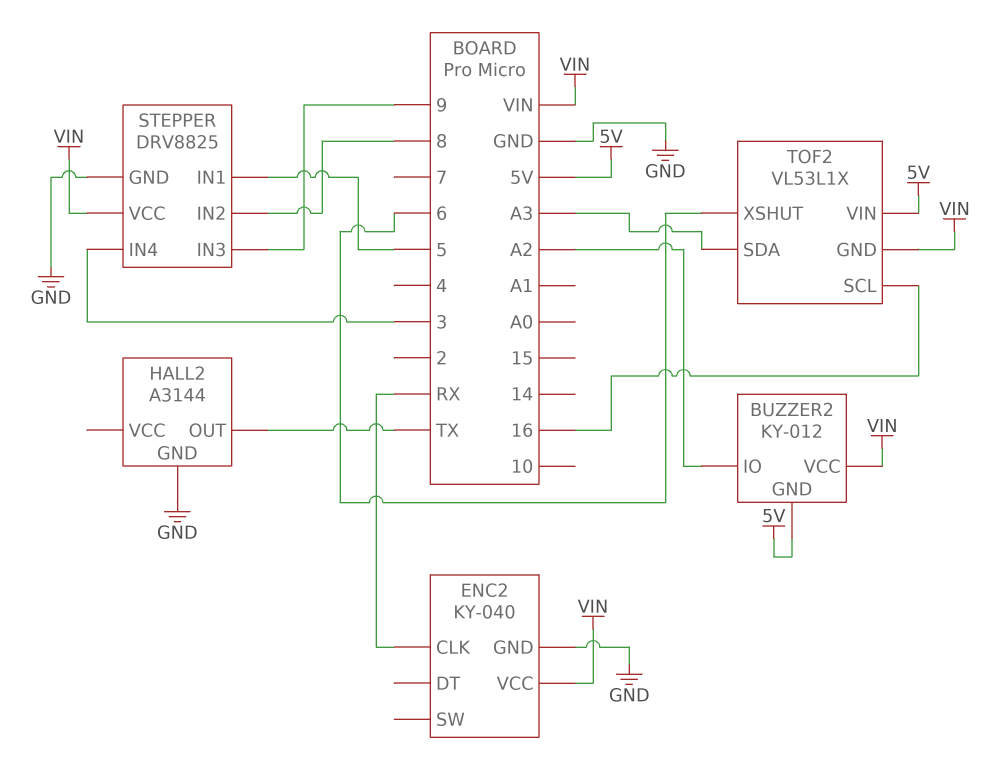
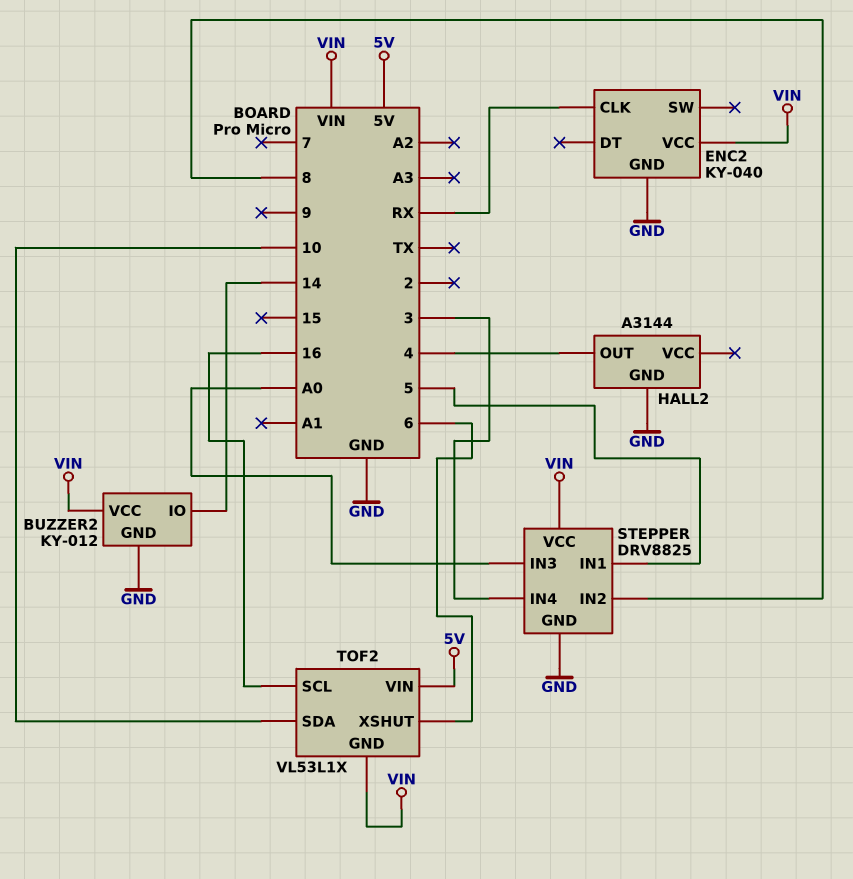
BUZZER2 pin GND: 5V -> GND
BUZZER2 pin IO: A2 -> 14
HALL2 pin OUT: TX -> 4
STEPPER pin IN3: 9 -> A0
TOF2 pin SDA: A3 -> 10

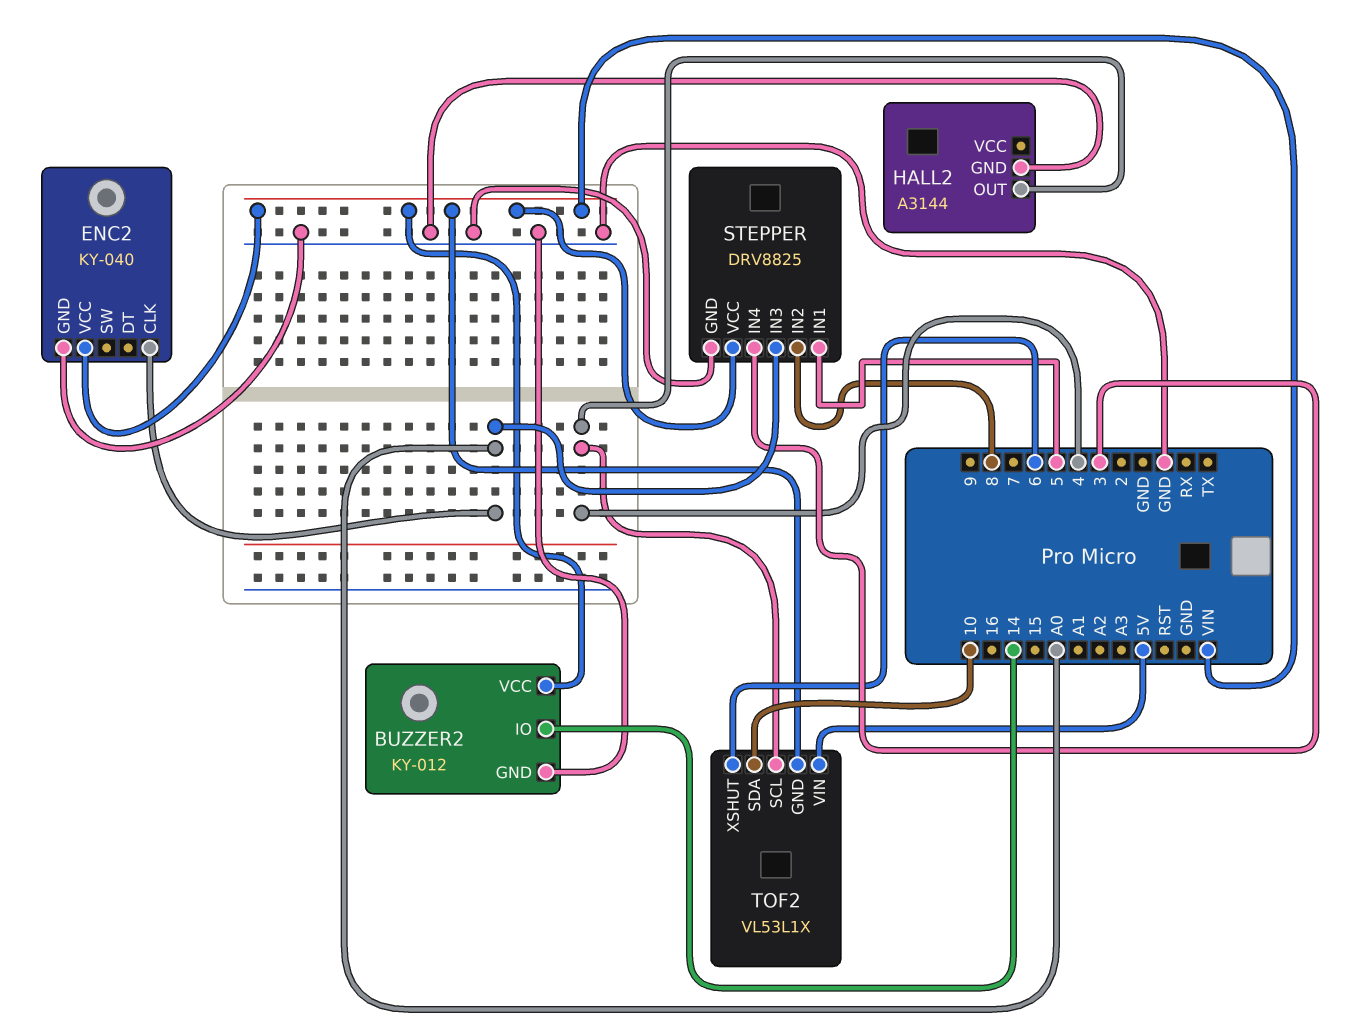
ENC2 pin CLK: RX -> A0
TOF2 pin SCL: 16 -> 4

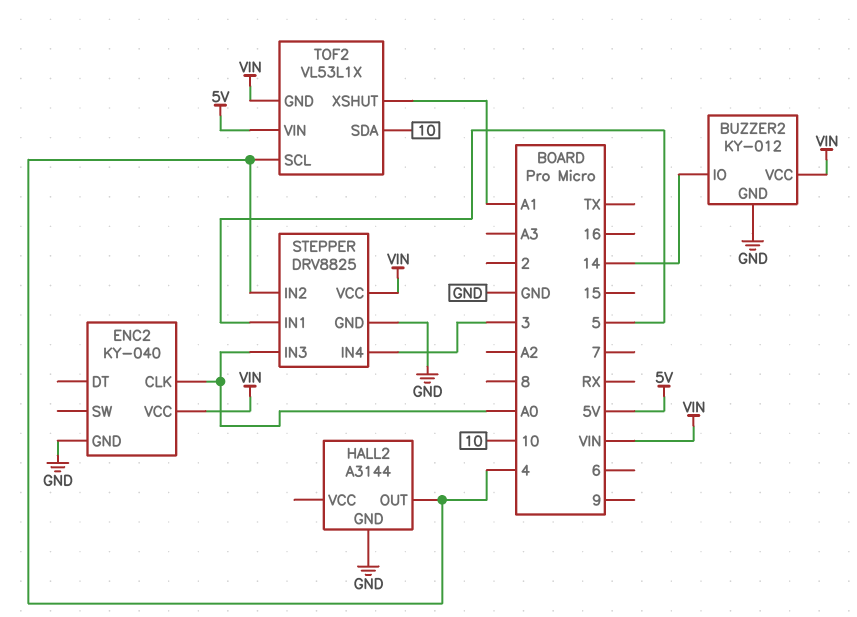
STEPPER pin IN2: 8 -> 4
TOF2 pin XSHUT: 6 -> A1

